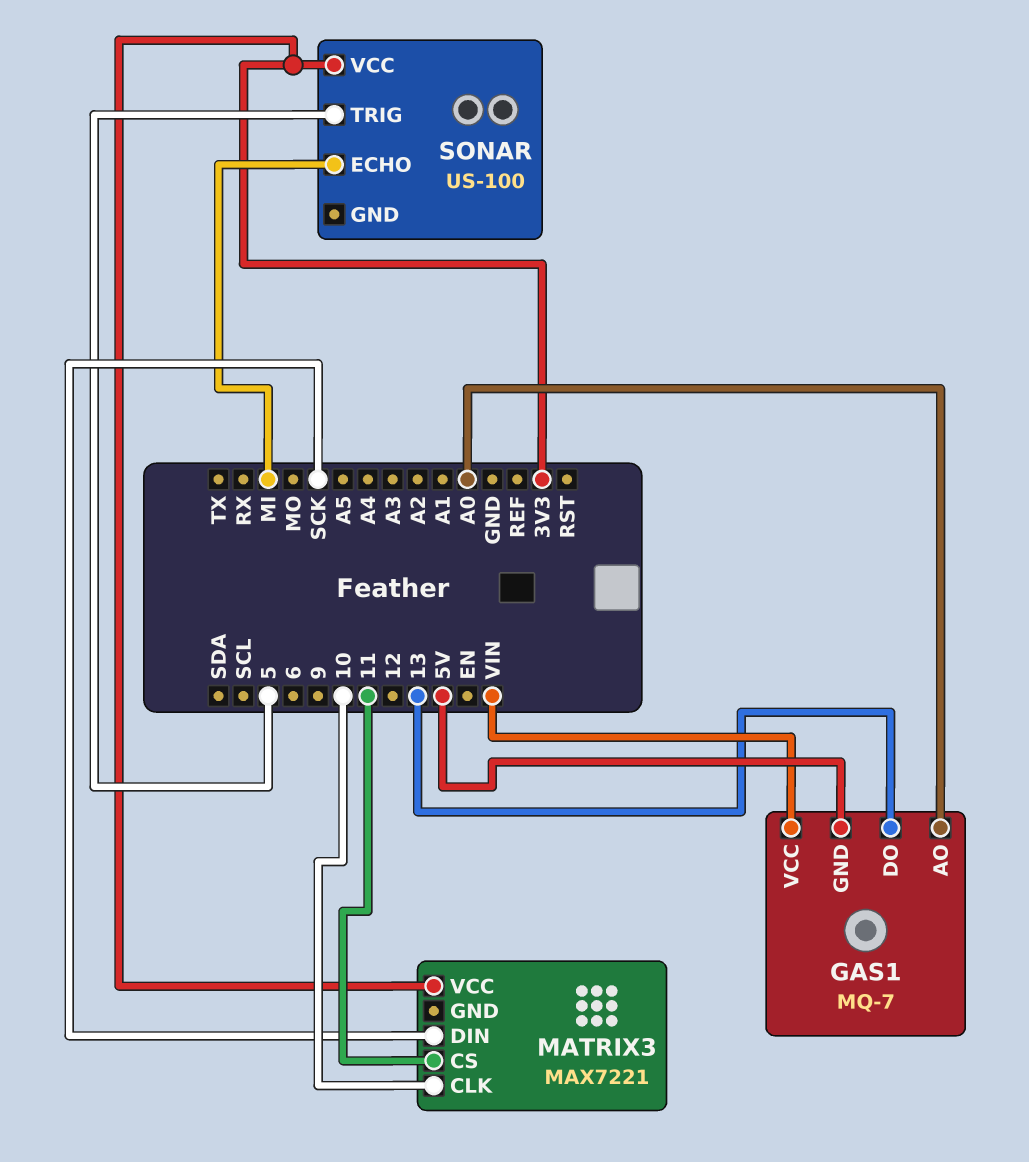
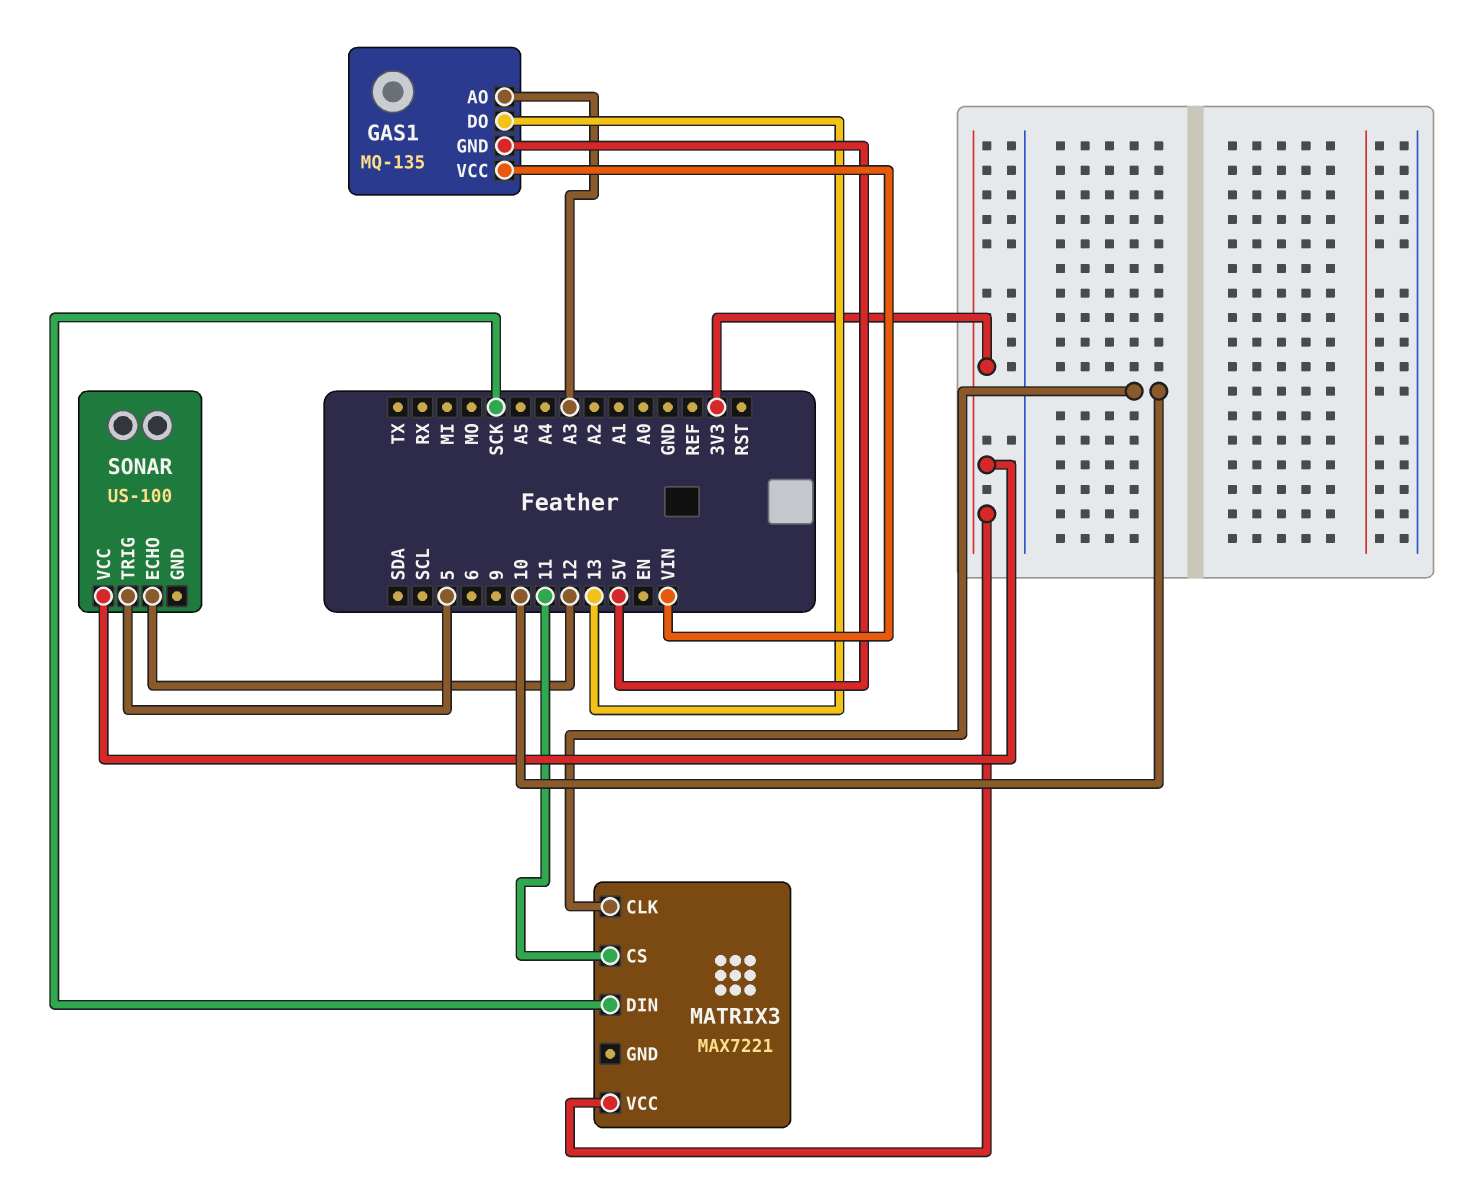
GAS1: MQ-7 -> MQ-135
GAS1 pin AO: A0 -> A3
SONAR pin ECHO: MI -> 12

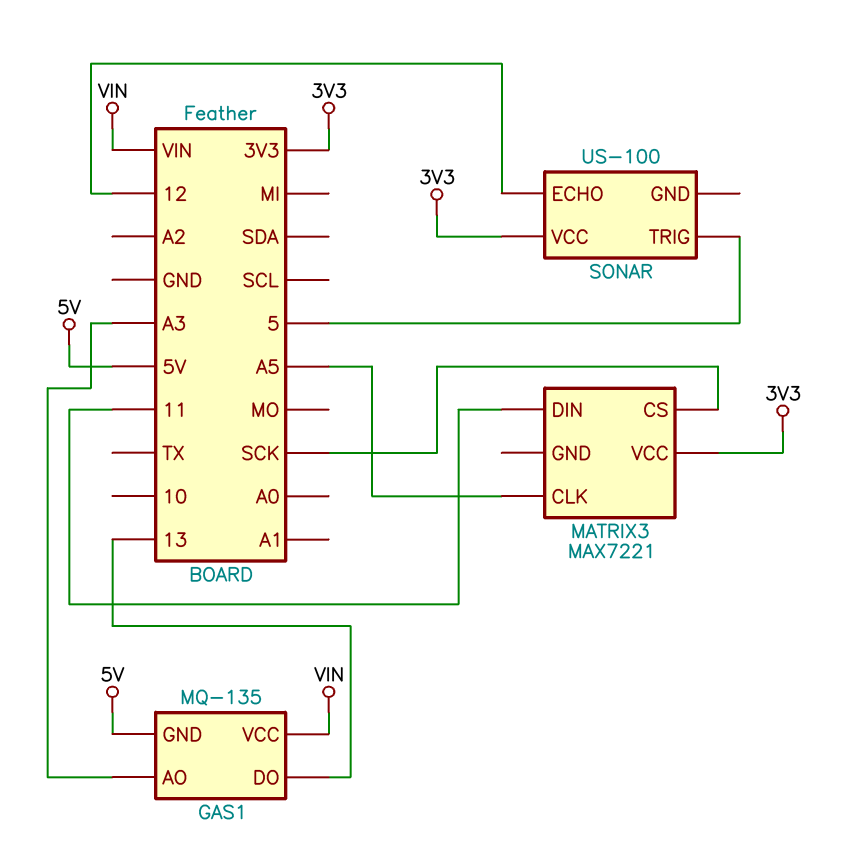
MATRIX3 pin CLK: 10 -> A5
MATRIX3 pin CS: 11 -> SCK
MATRIX3 pin DIN: SCK -> 11

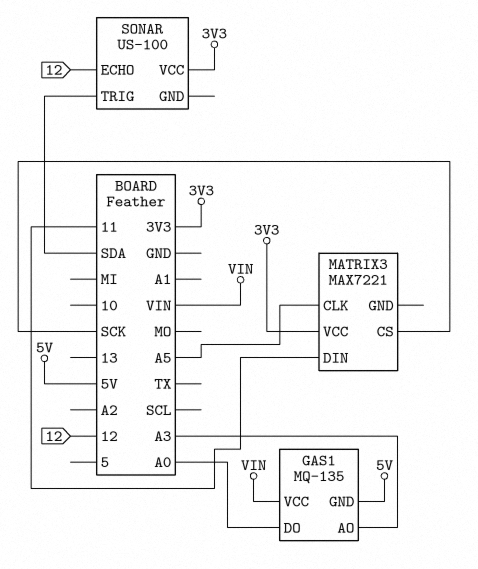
GAS1 pin DO: 13 -> A0
SONAR pin TRIG: 5 -> SDA

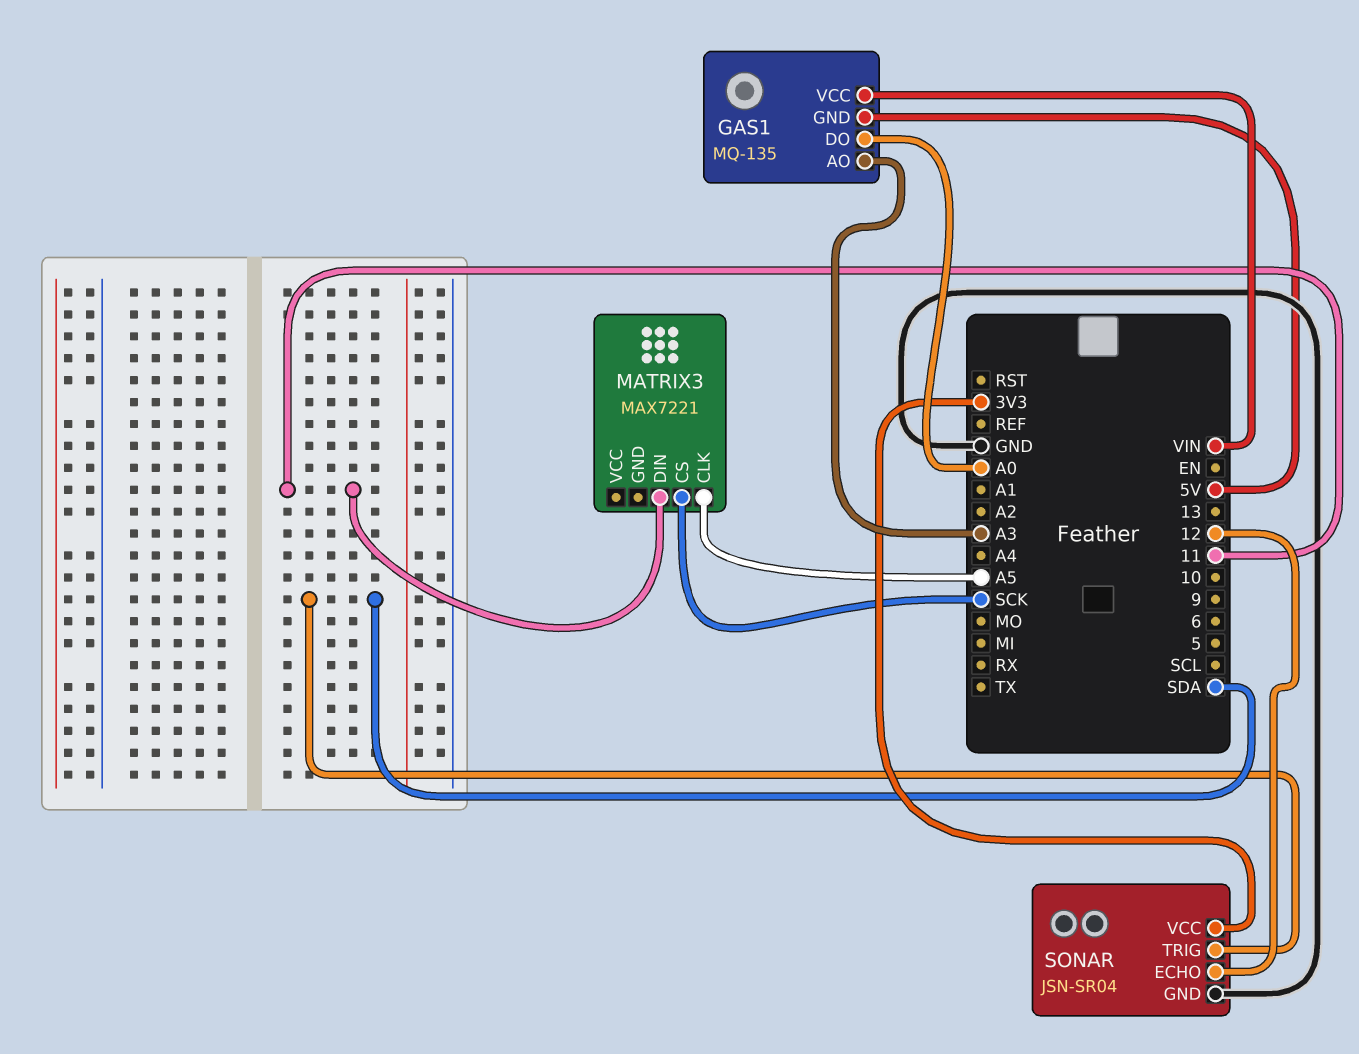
MATRIX3 pin VCC: 3V3 -> none
SONAR: US-100 -> JSN-SR04
SONAR pin GND: none -> GND

